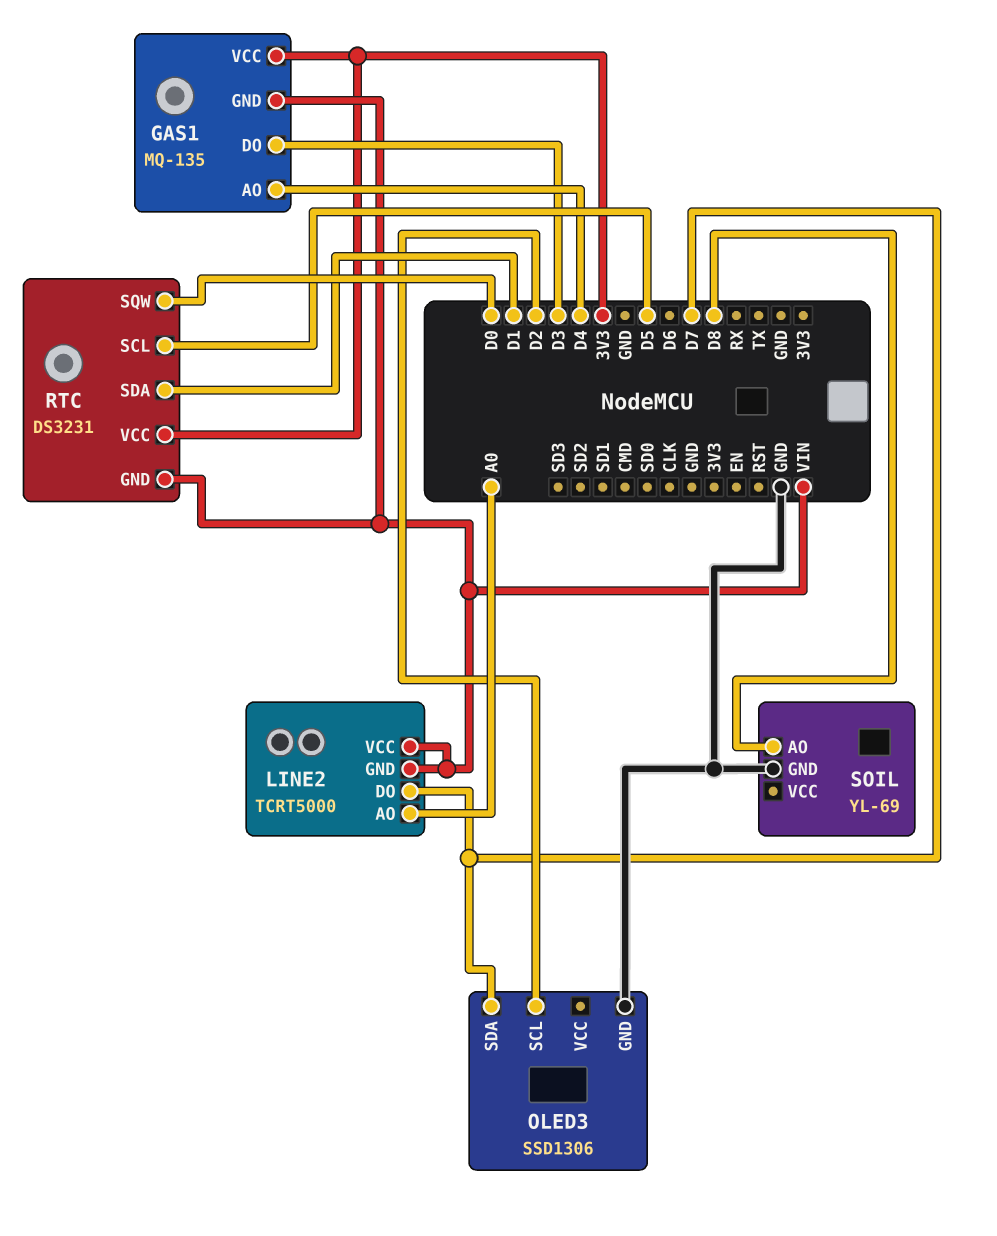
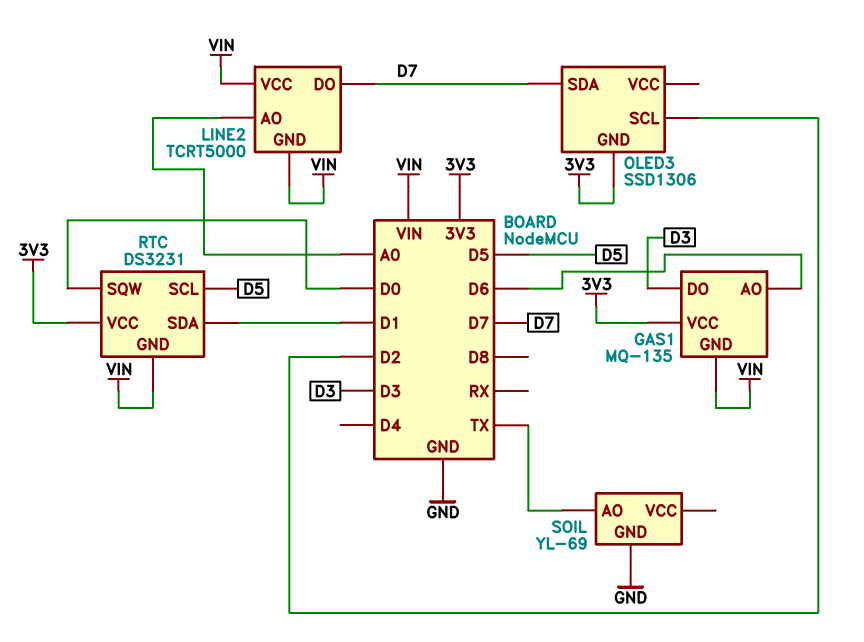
GAS1 pin AO: D4 -> D6
OLED3 pin GND: GND -> 3V3
SOIL pin AO: D8 -> TX

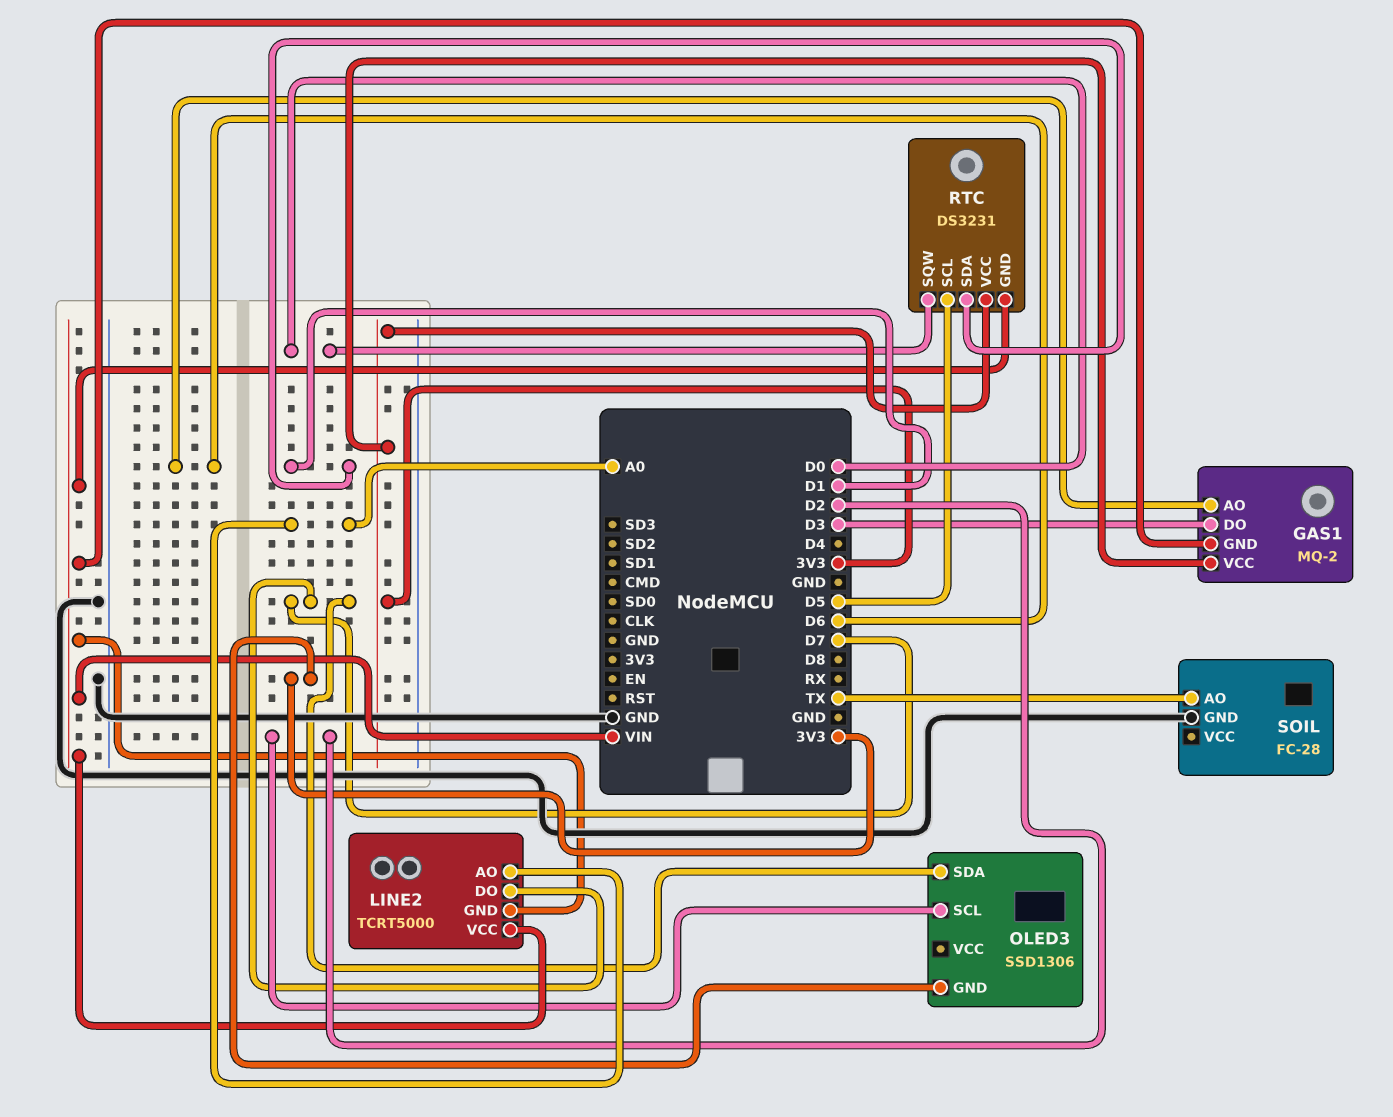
GAS1: MQ-135 -> MQ-2
SOIL: YL-69 -> FC-28

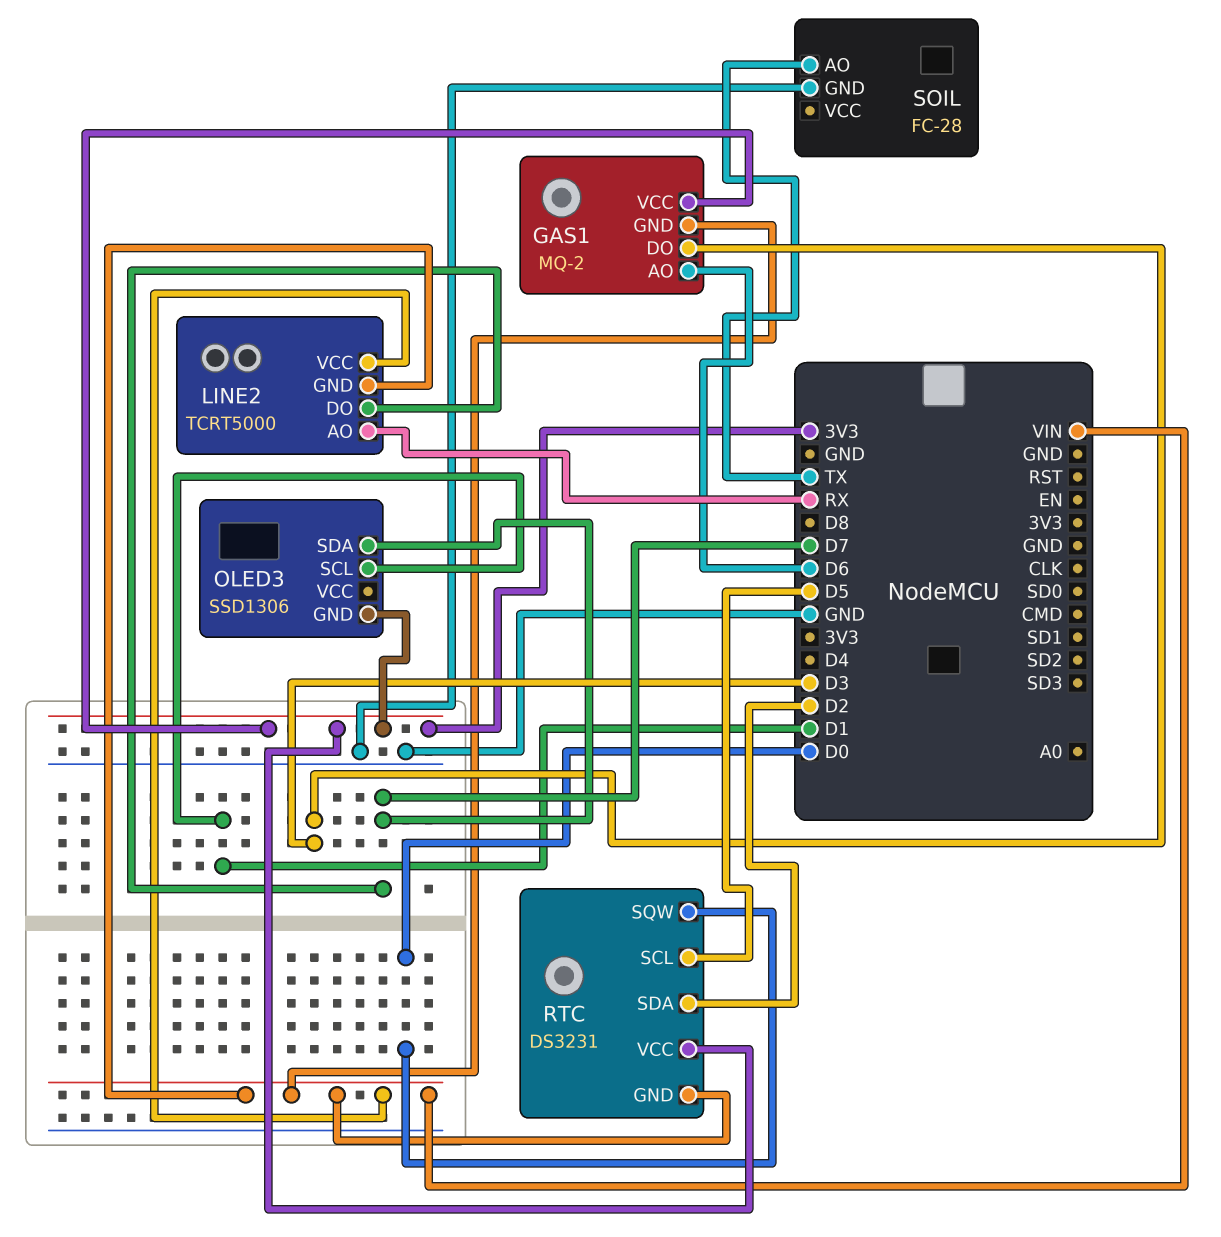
LINE2 pin AO: A0 -> RX
OLED3 pin SCL: D2 -> D1
RTC pin SDA: D1 -> D2

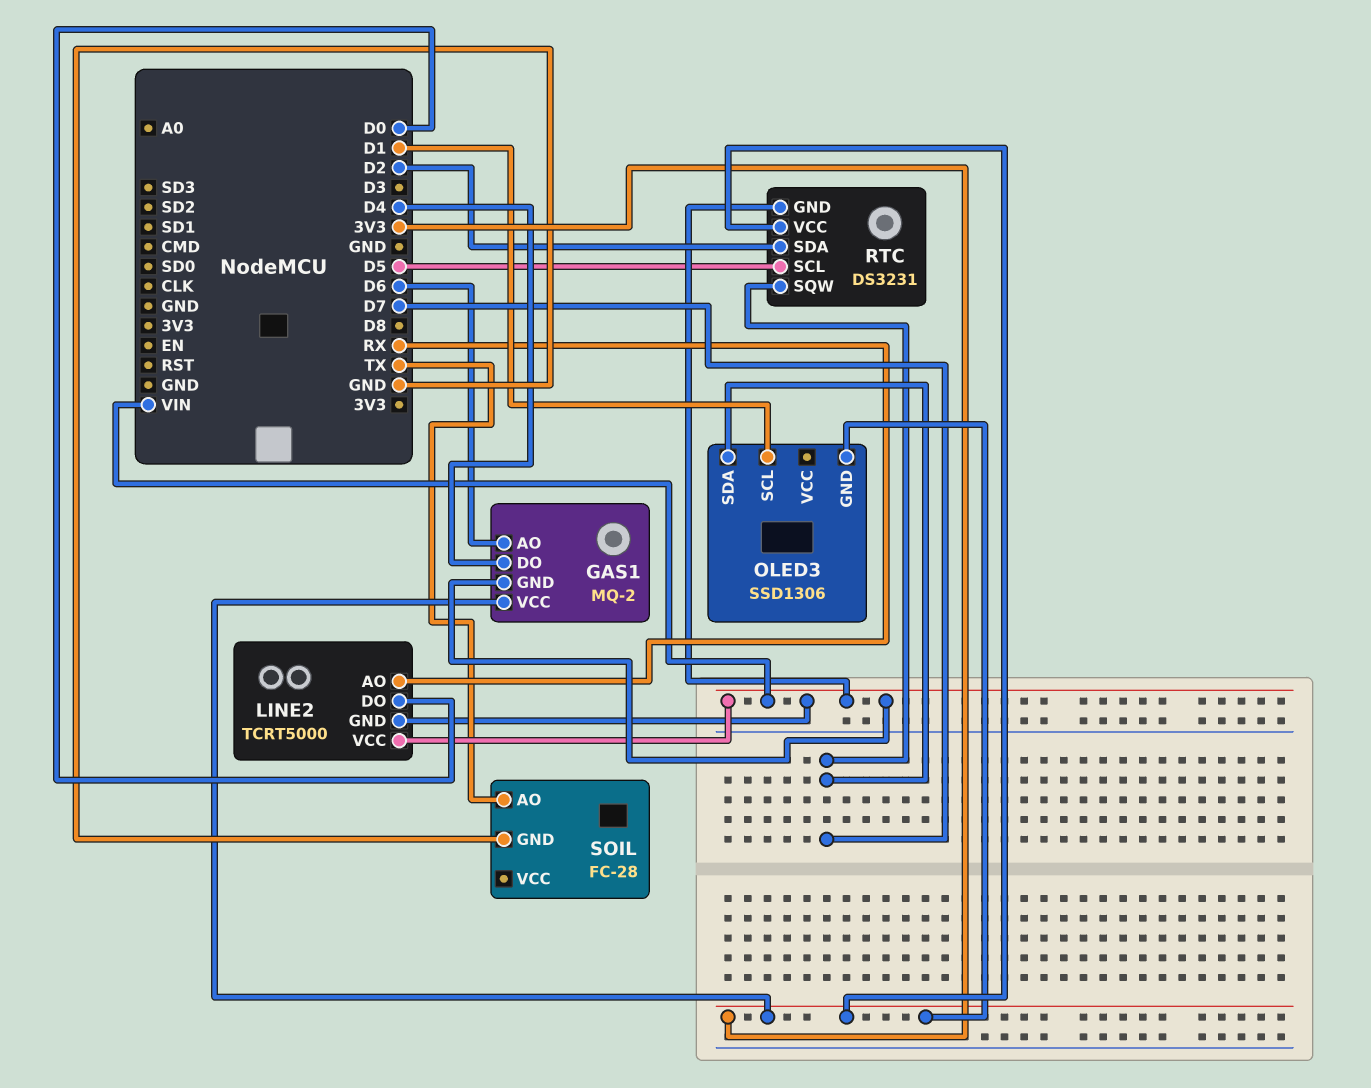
GAS1 pin DO: D3 -> D4
LINE2 pin DO: D7 -> D0
RTC pin SQW: D0 -> D7

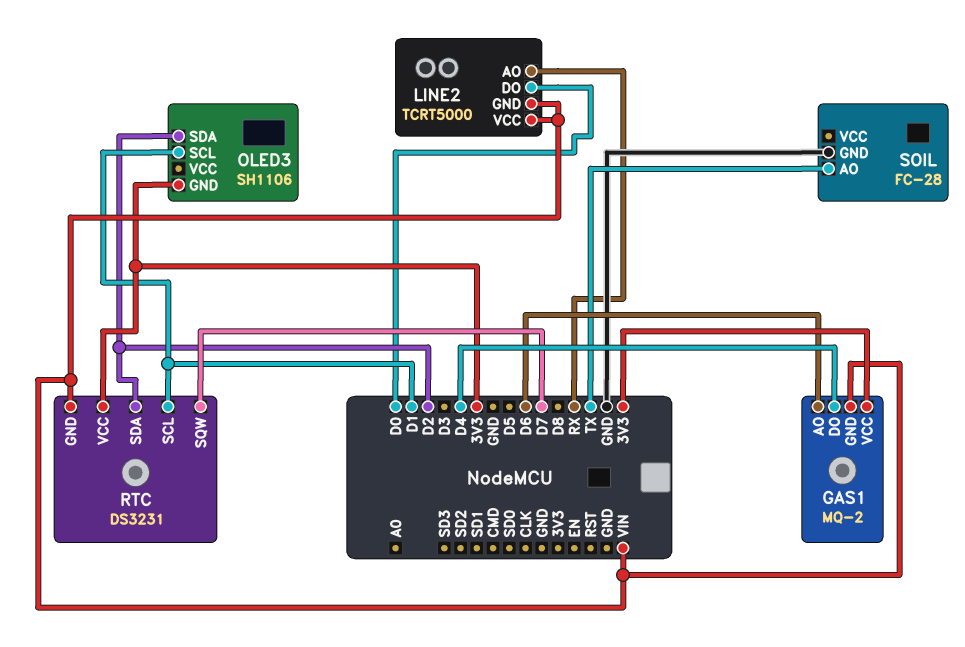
OLED3: SSD1306 -> SH1106
OLED3 pin SDA: D7 -> D2
RTC pin SCL: D5 -> D1

